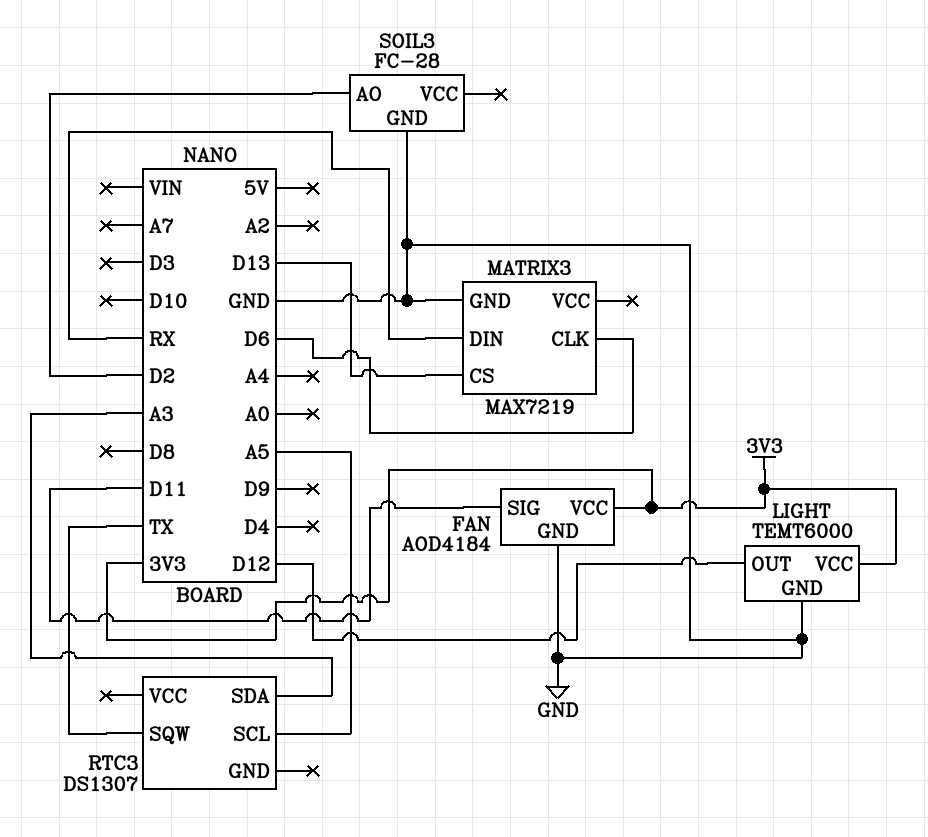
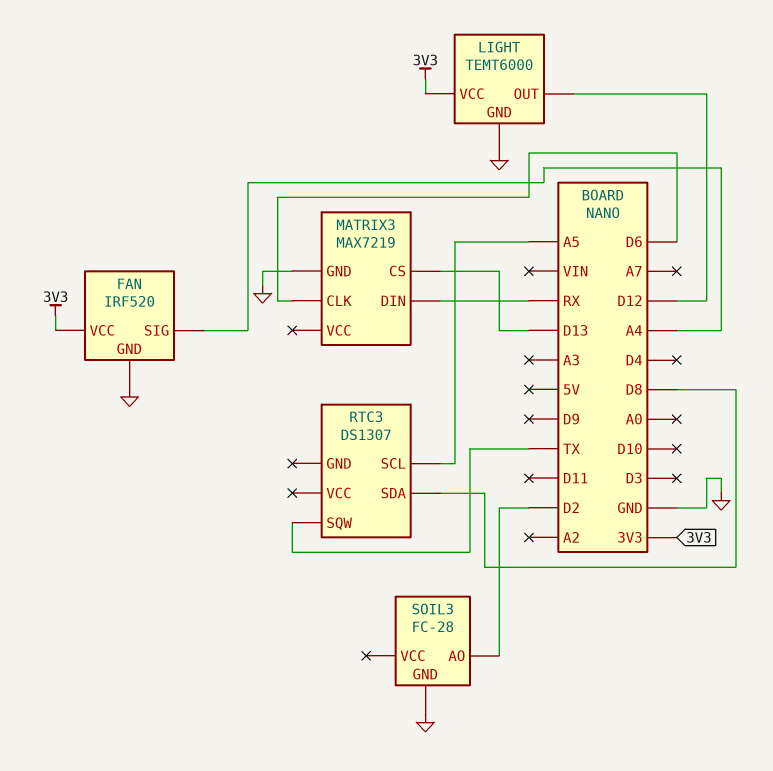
FAN: AOD4184 -> IRF520
FAN pin SIG: D11 -> A4
RTC3 pin SDA: A3 -> D8

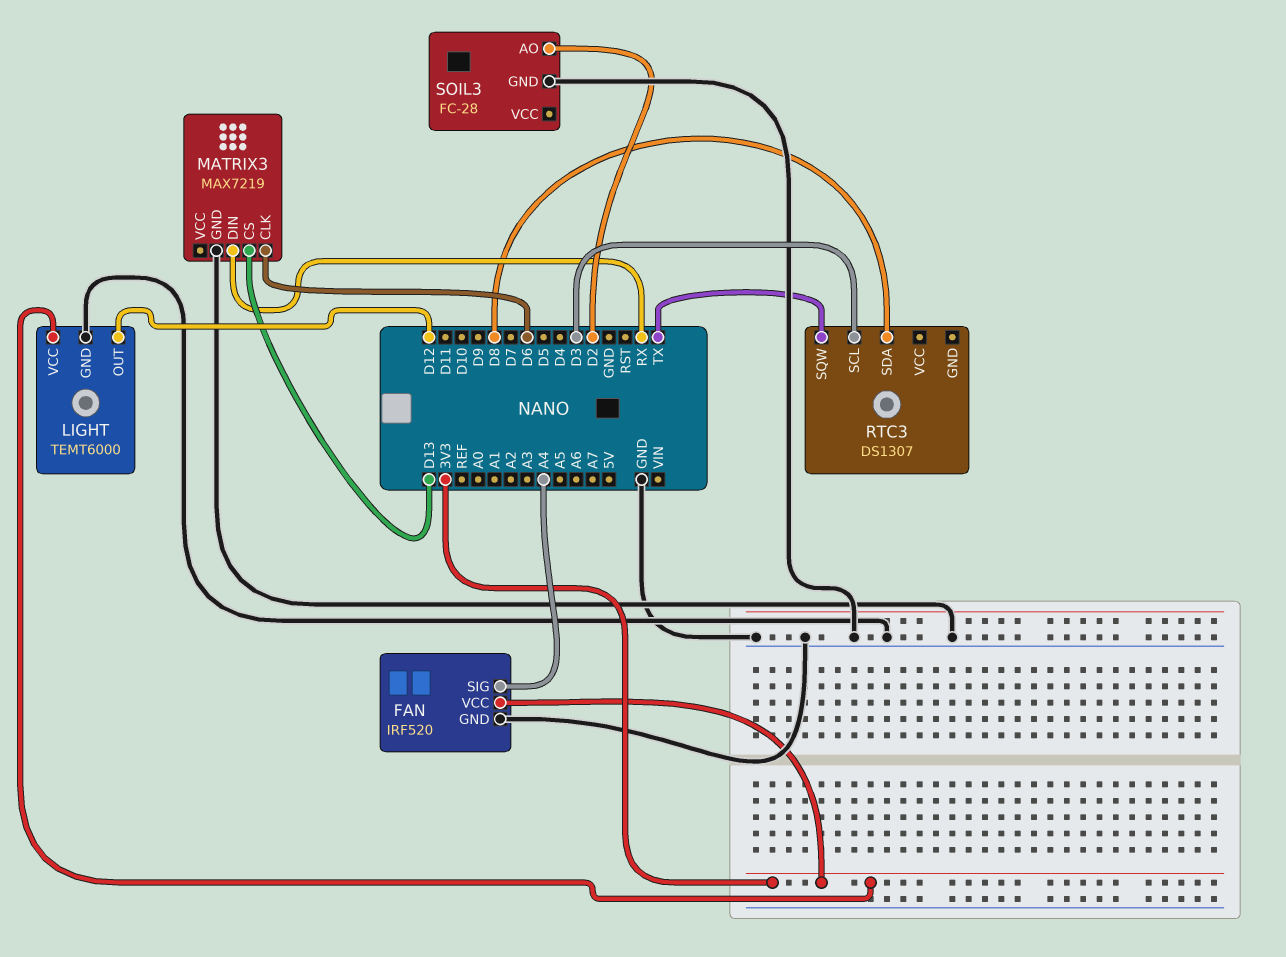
RTC3 pin SCL: A5 -> D3

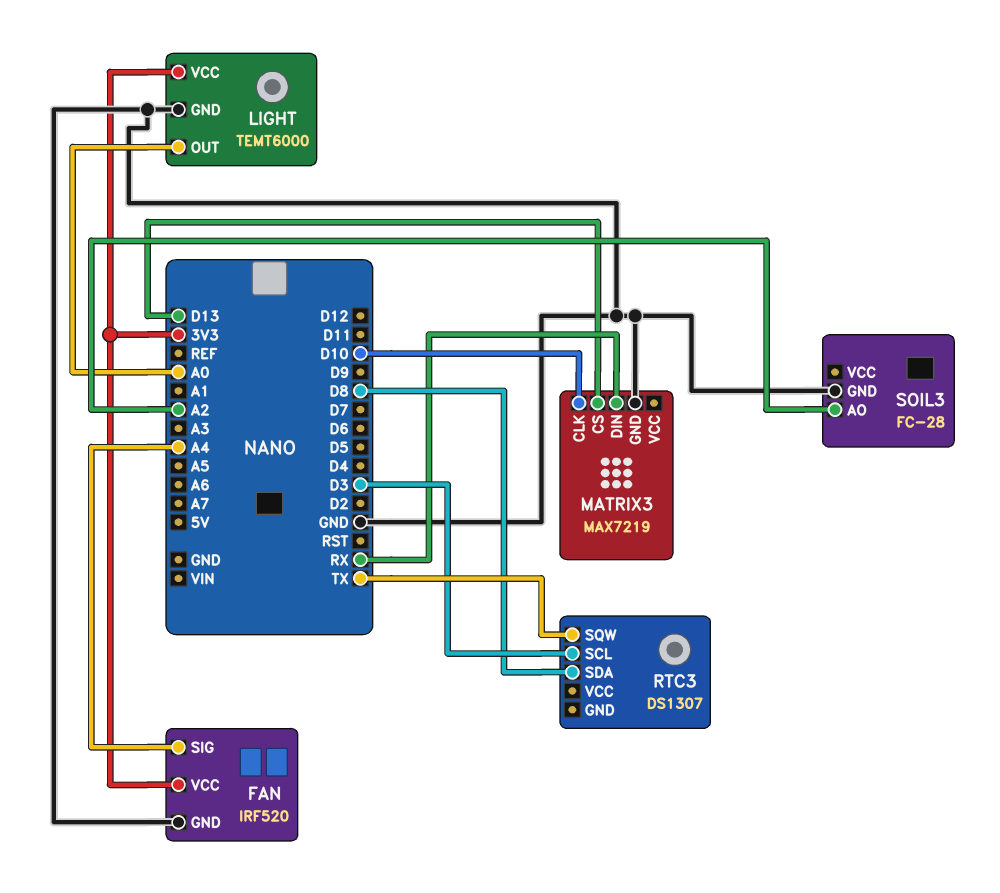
LIGHT pin OUT: D12 -> A0
MATRIX3 pin CLK: D6 -> D10
SOIL3 pin AO: D2 -> A2

